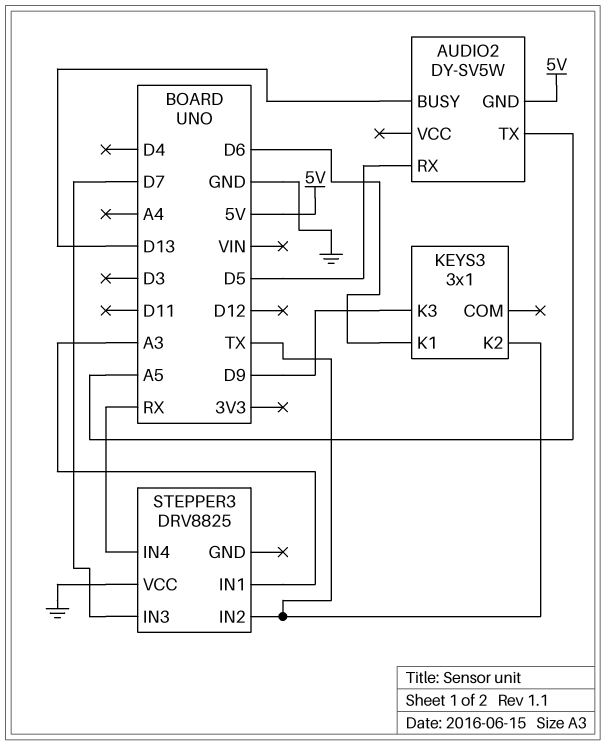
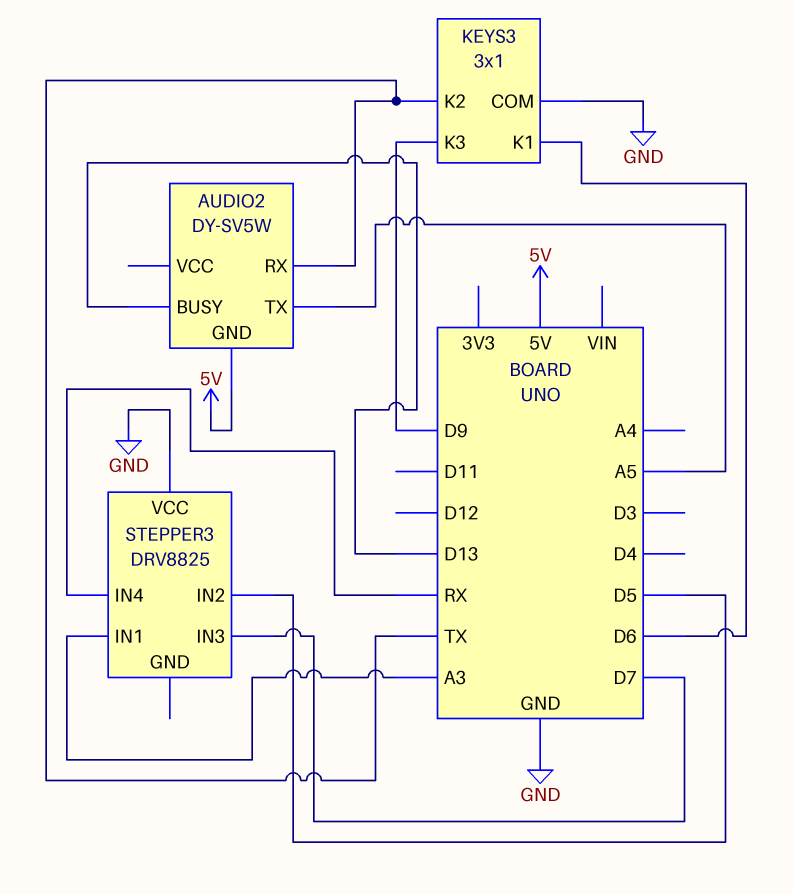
AUDIO2 pin RX: D5 -> TX
KEYS3 pin COM: none -> GND
STEPPER3 pin IN2: TX -> D5

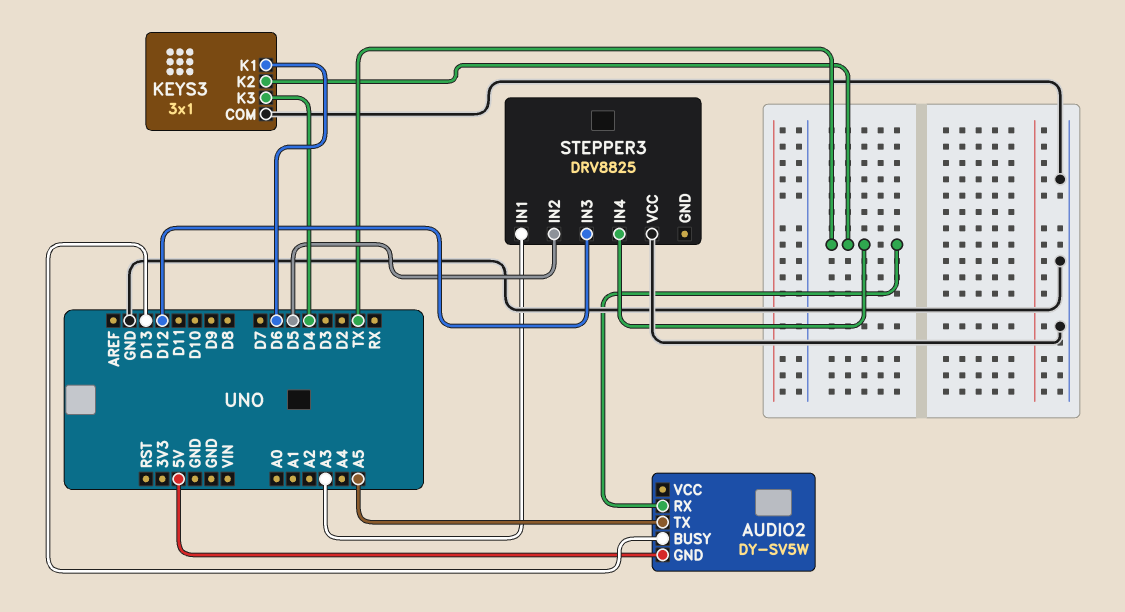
KEYS3 pin K3: D9 -> D4
STEPPER3 pin IN3: D7 -> D12
STEPPER3 pin IN4: RX -> TX

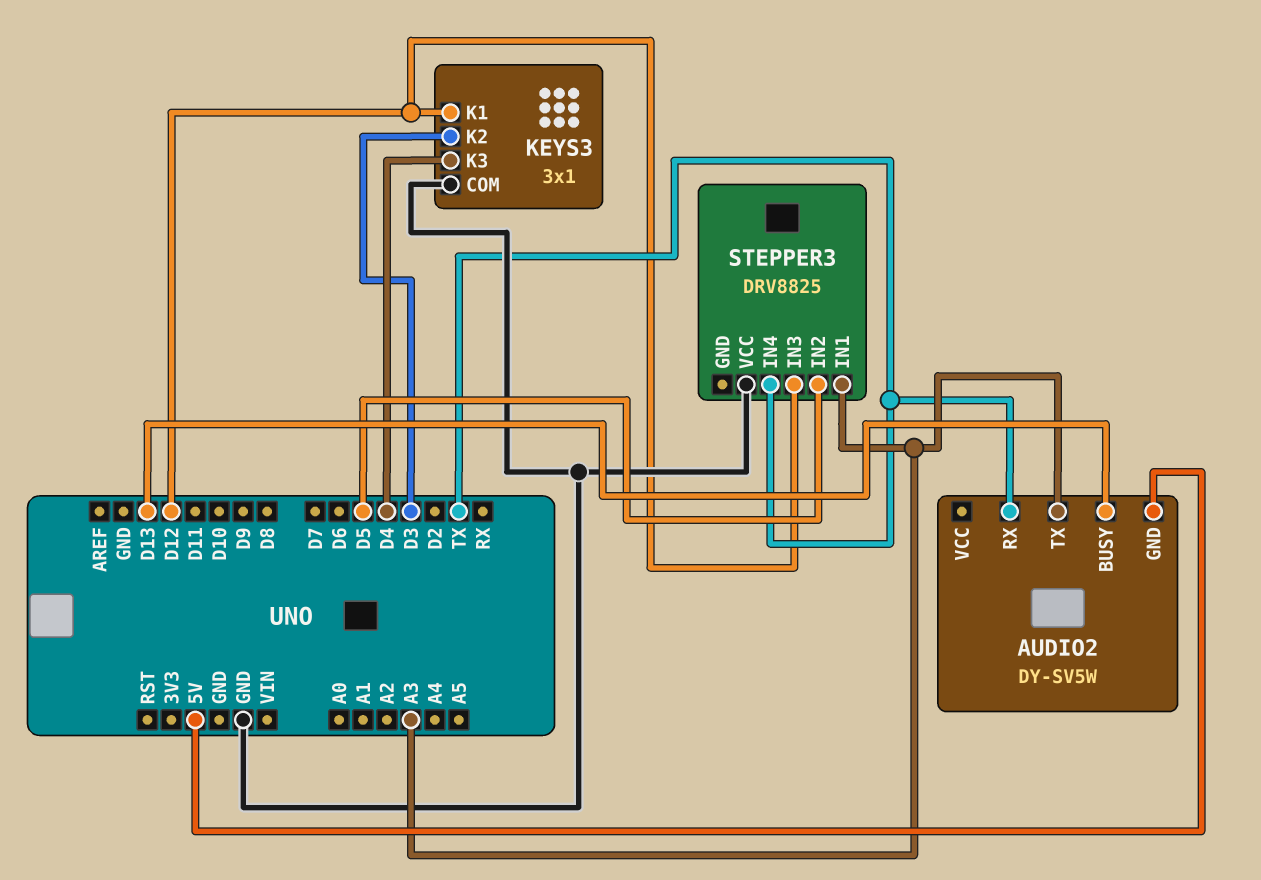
AUDIO2 pin TX: A5 -> A3
KEYS3 pin K1: D6 -> D12
KEYS3 pin K2: TX -> D3

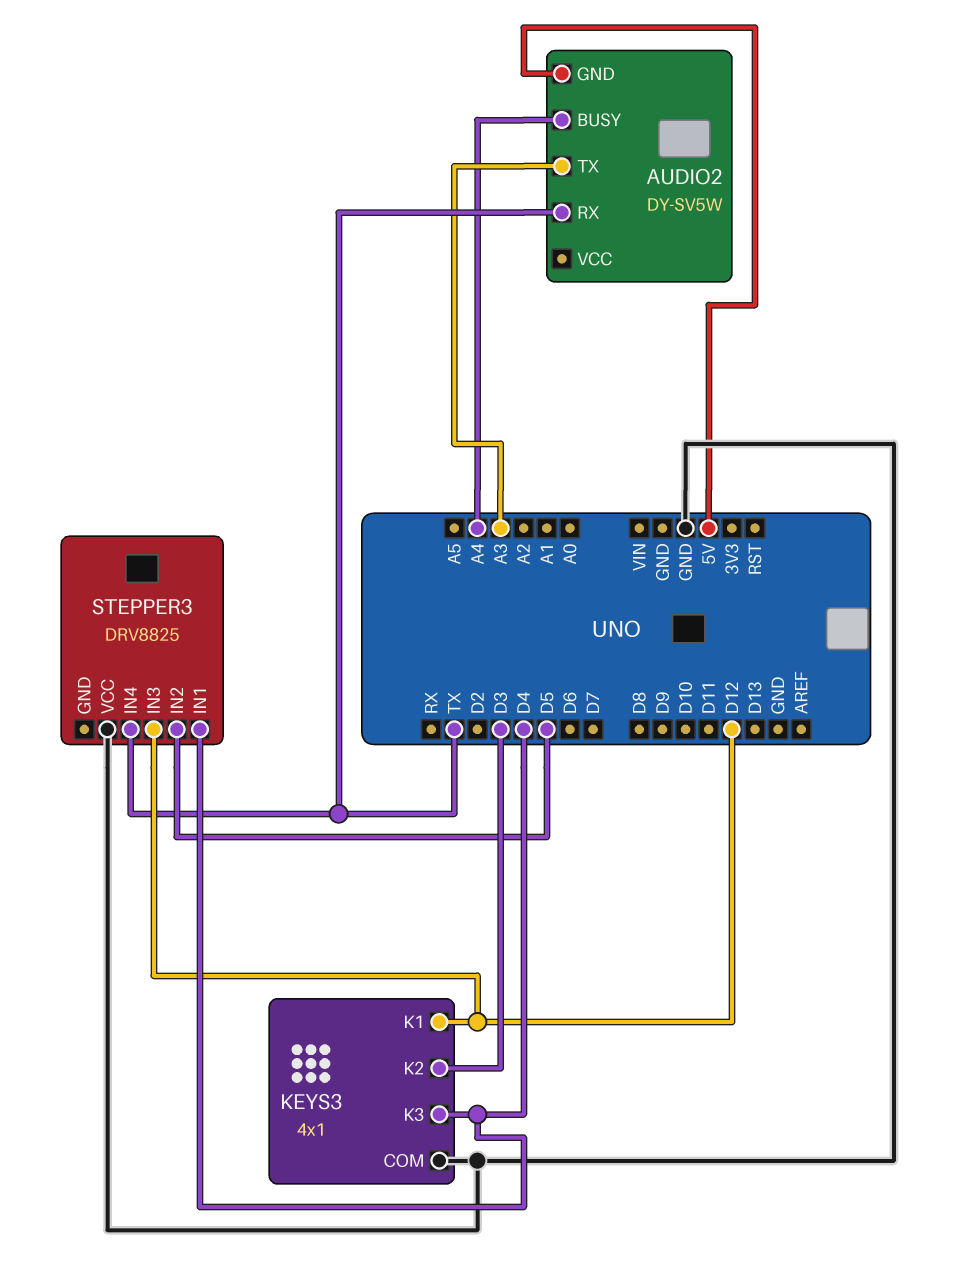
AUDIO2 pin BUSY: D13 -> A4
KEYS3: 3x1 -> 4x1
STEPPER3 pin IN1: A3 -> D4

